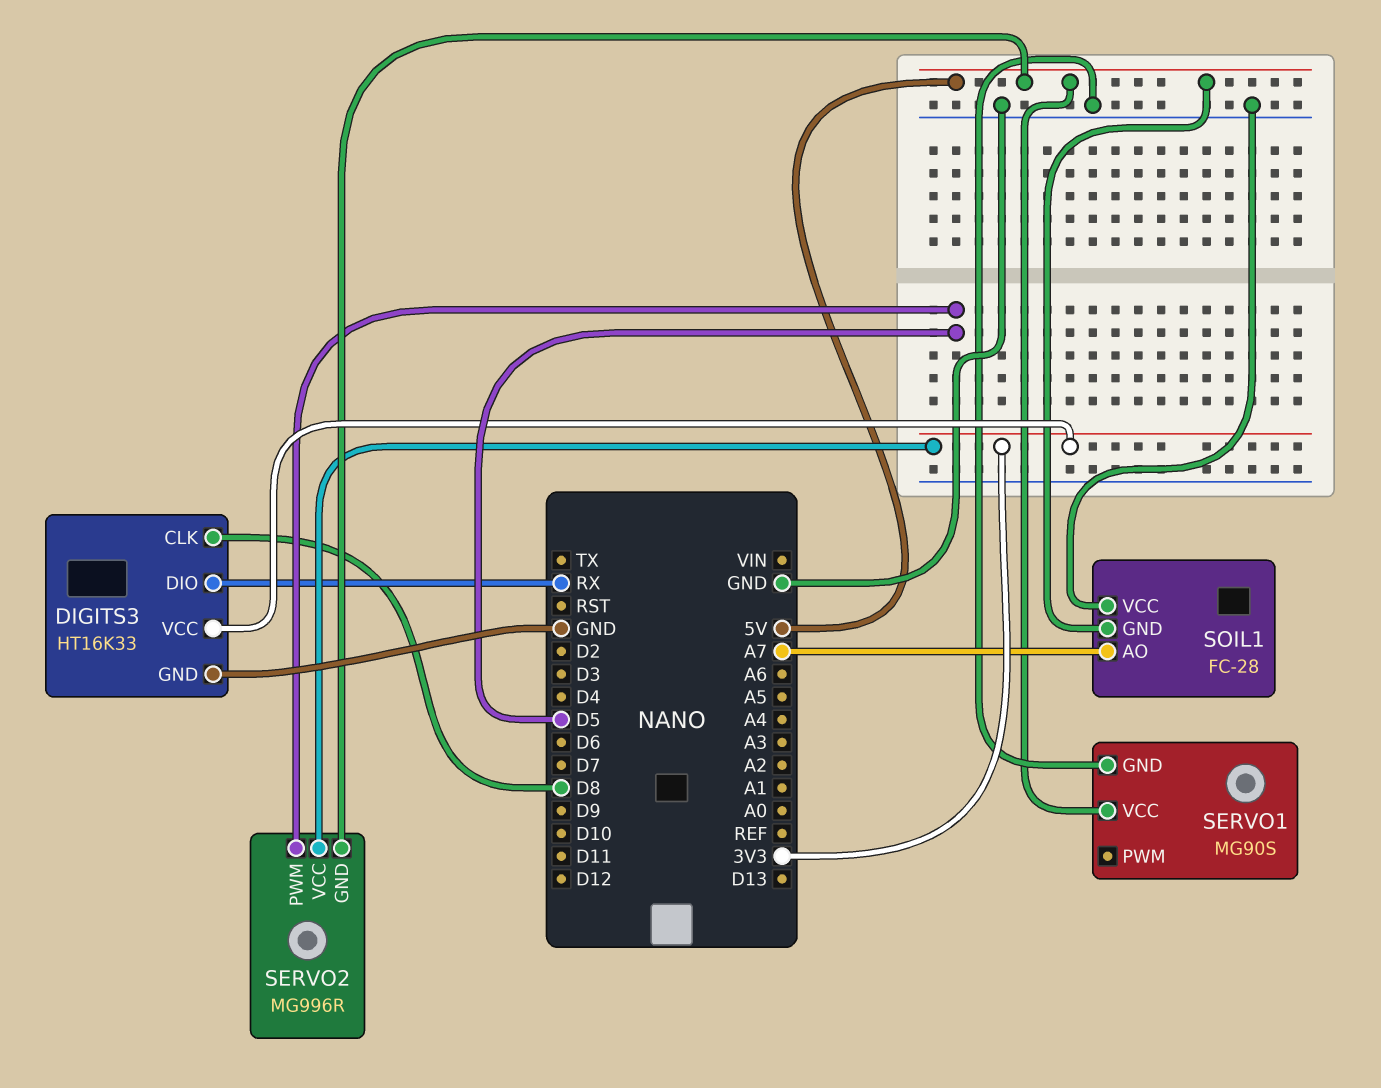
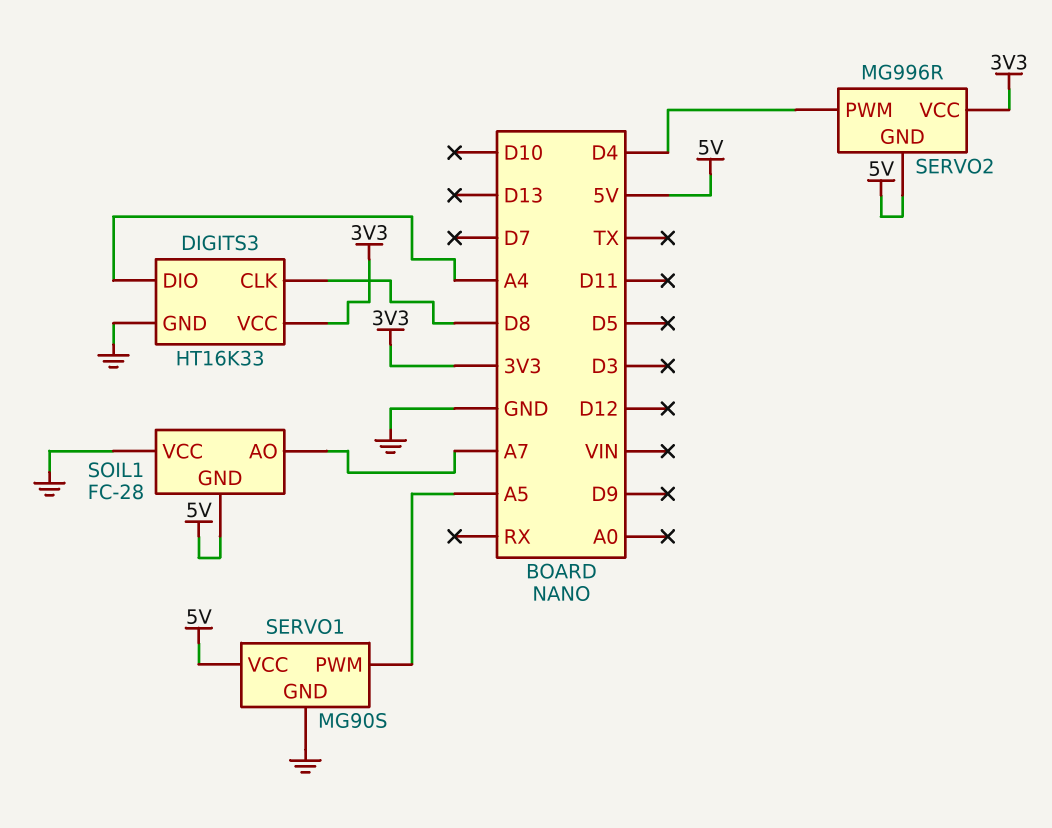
DIGITS3 pin DIO: RX -> A4
SERVO1 pin PWM: none -> A5
SERVO2 pin PWM: D5 -> D4

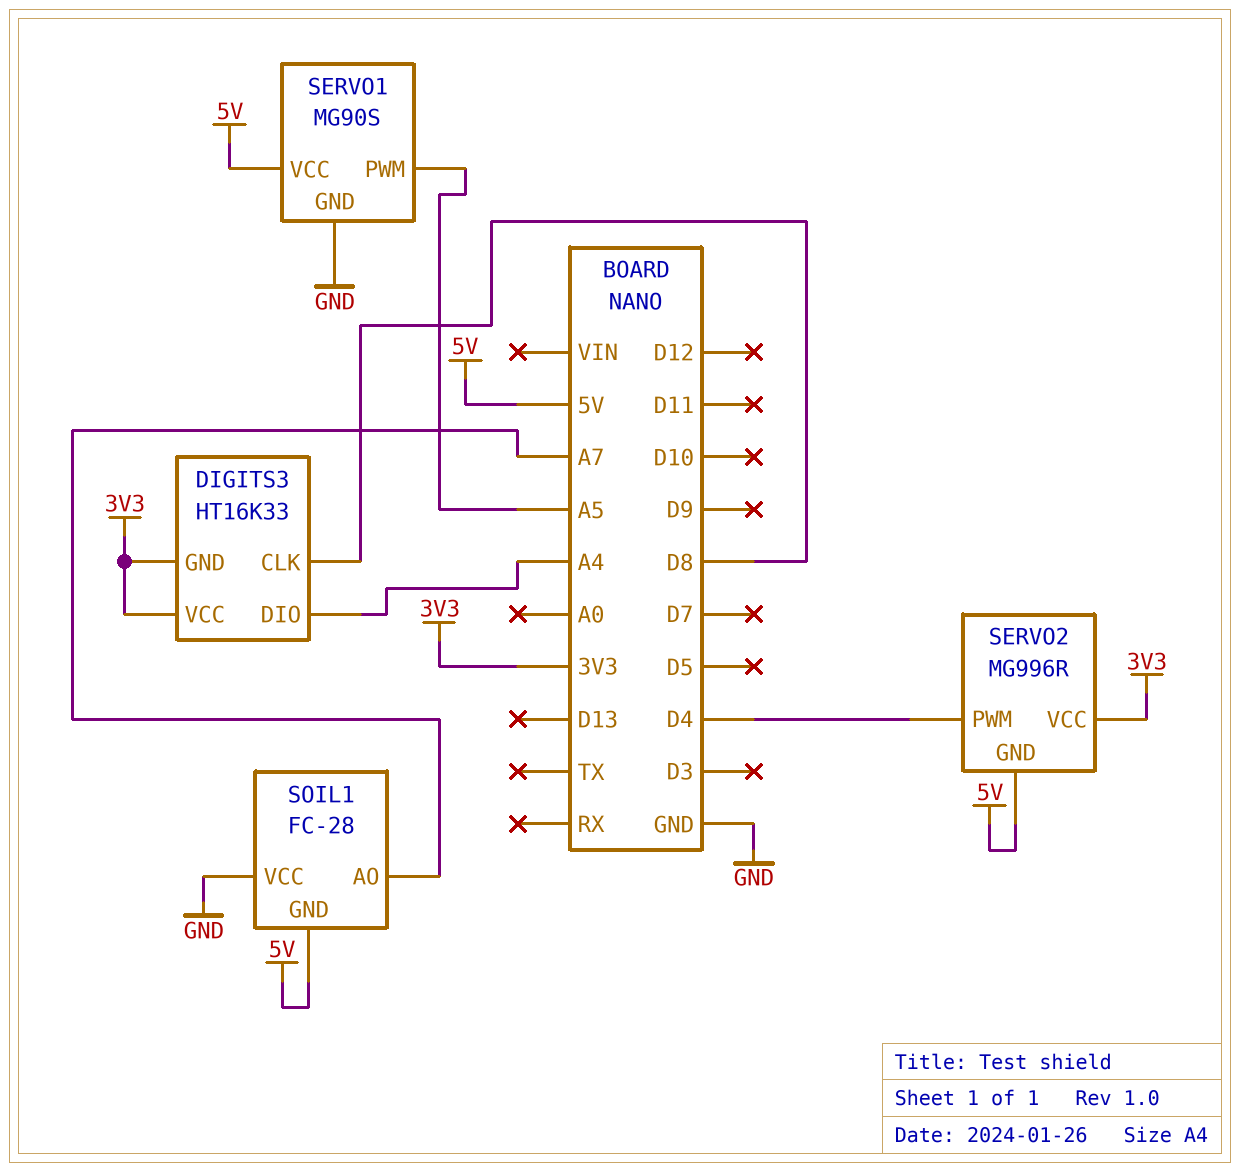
DIGITS3 pin GND: GND -> 3V3

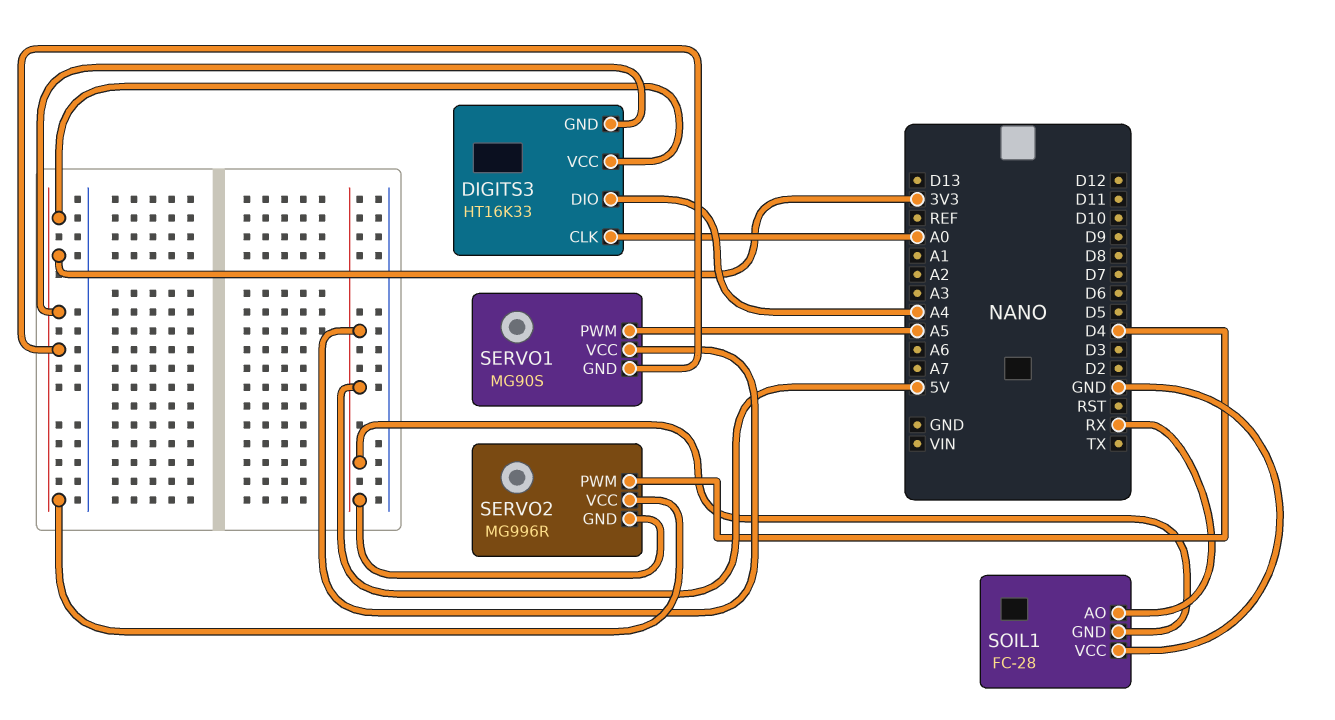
DIGITS3 pin CLK: D8 -> A0
SERVO1 pin GND: GND -> 3V3
SOIL1 pin AO: A7 -> RX

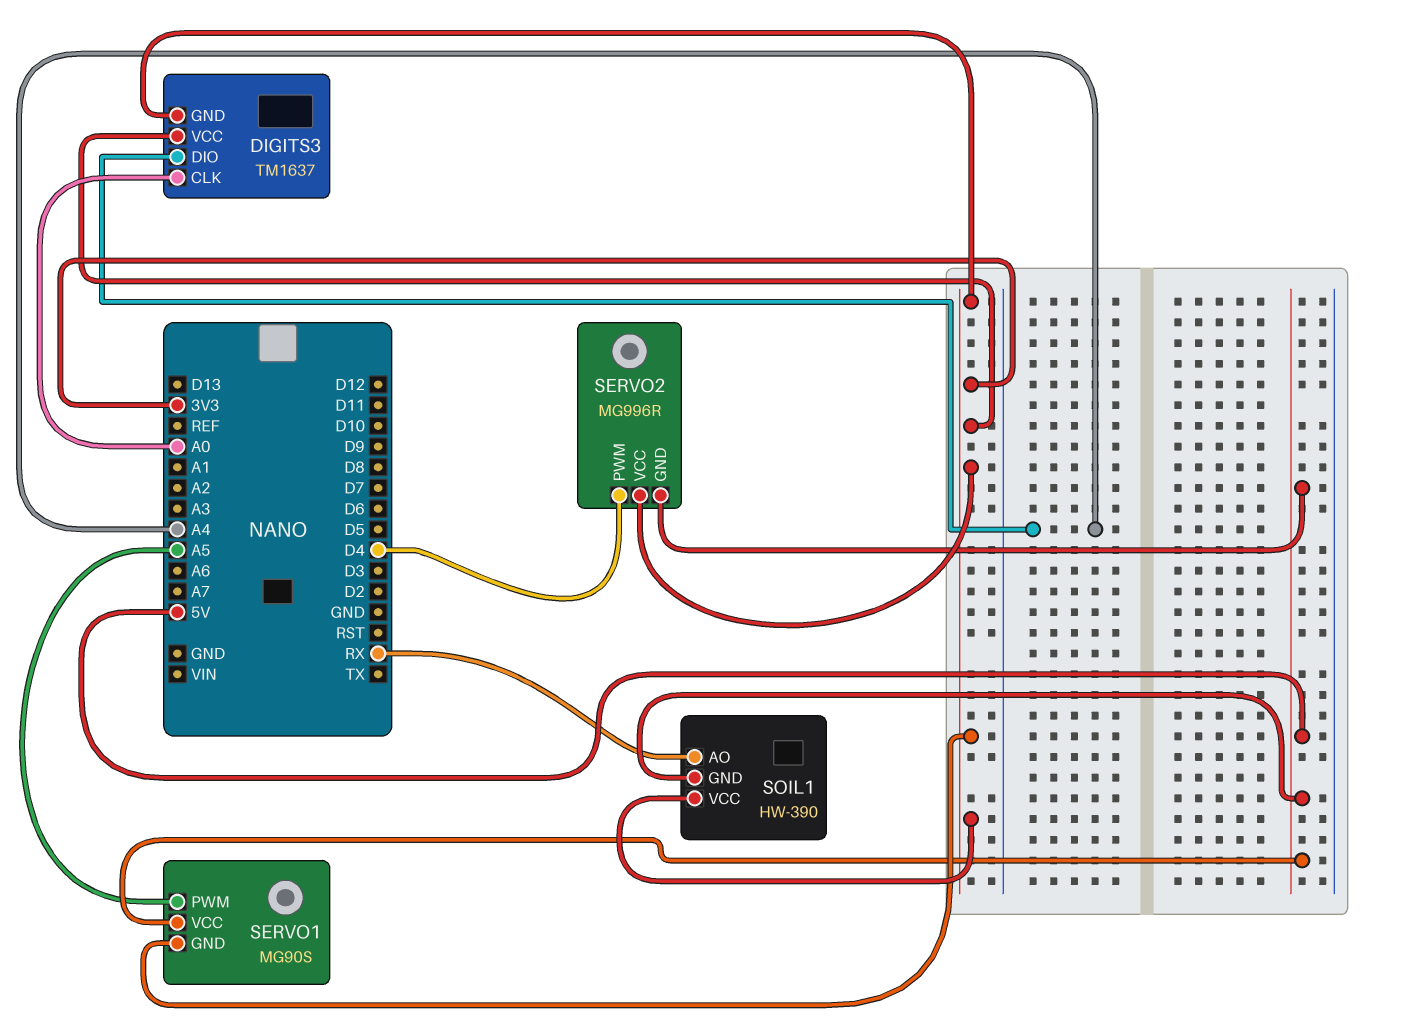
DIGITS3: HT16K33 -> TM1637
SOIL1: FC-28 -> HW-390
SOIL1 pin VCC: GND -> 3V3

